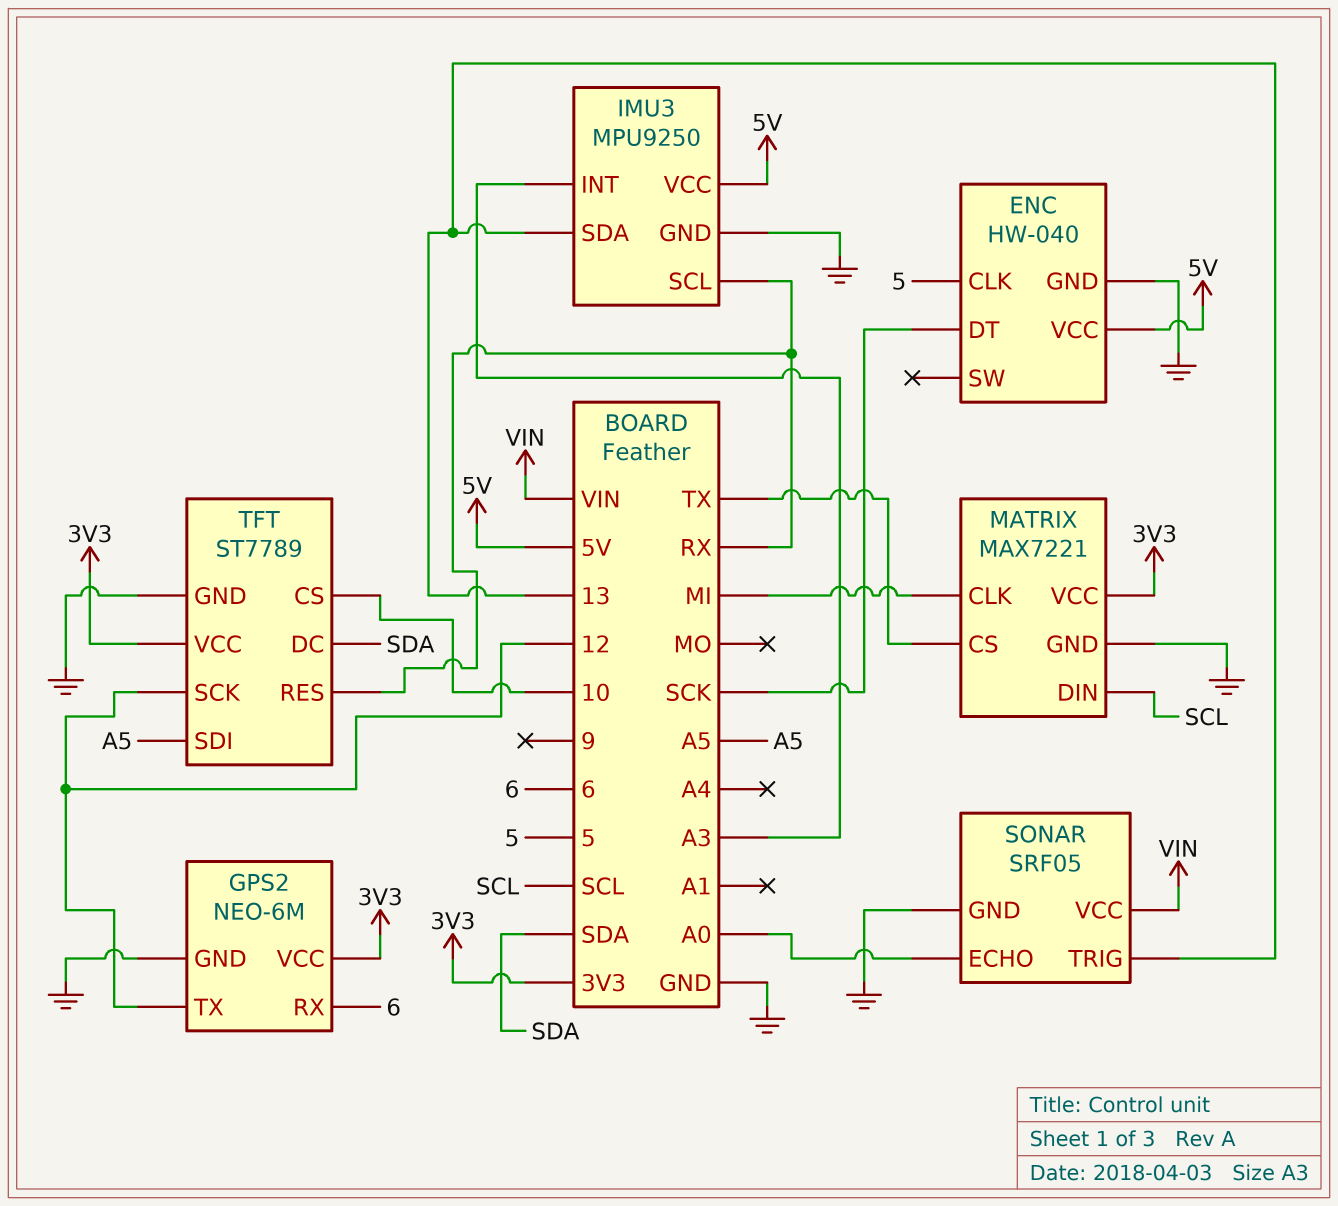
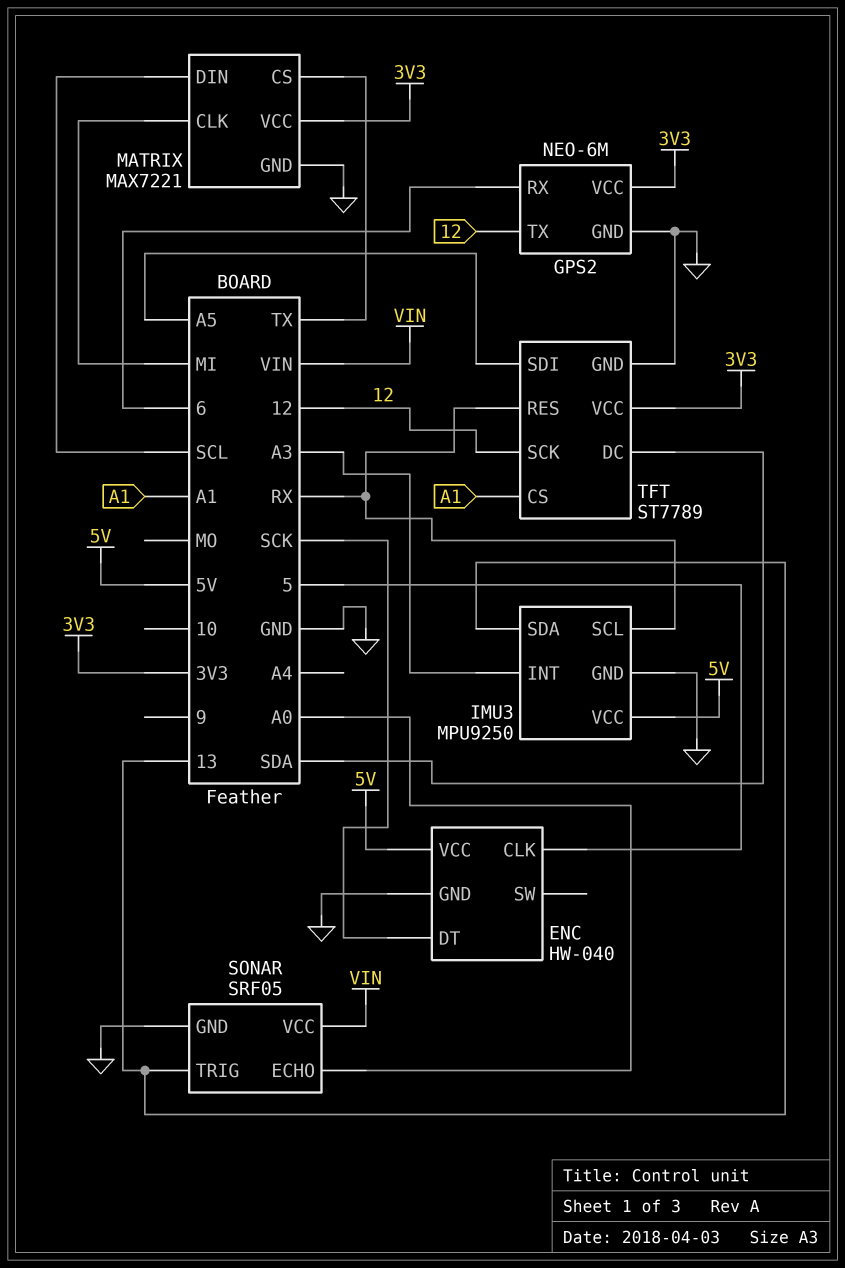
TFT pin CS: 10 -> A1

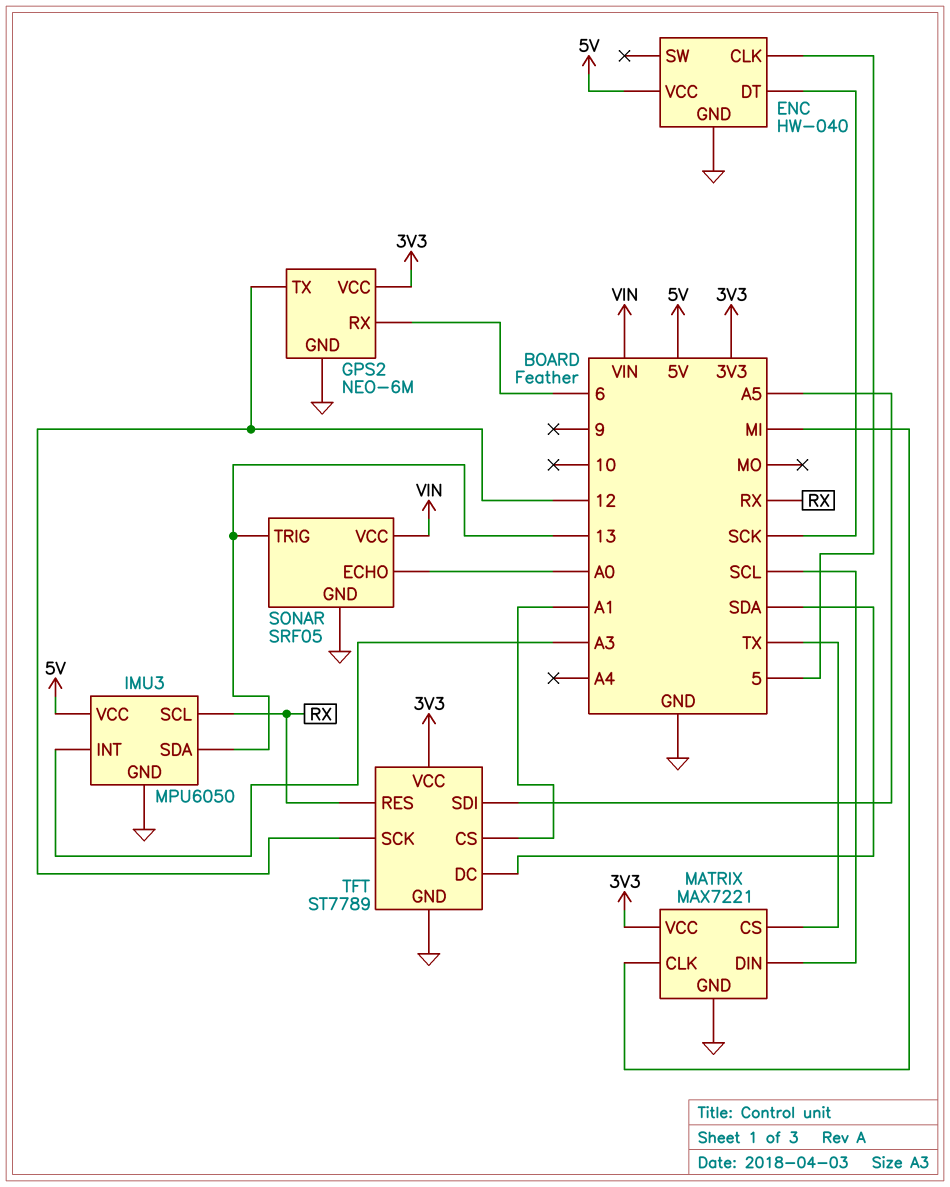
IMU3: MPU9250 -> MPU6050

